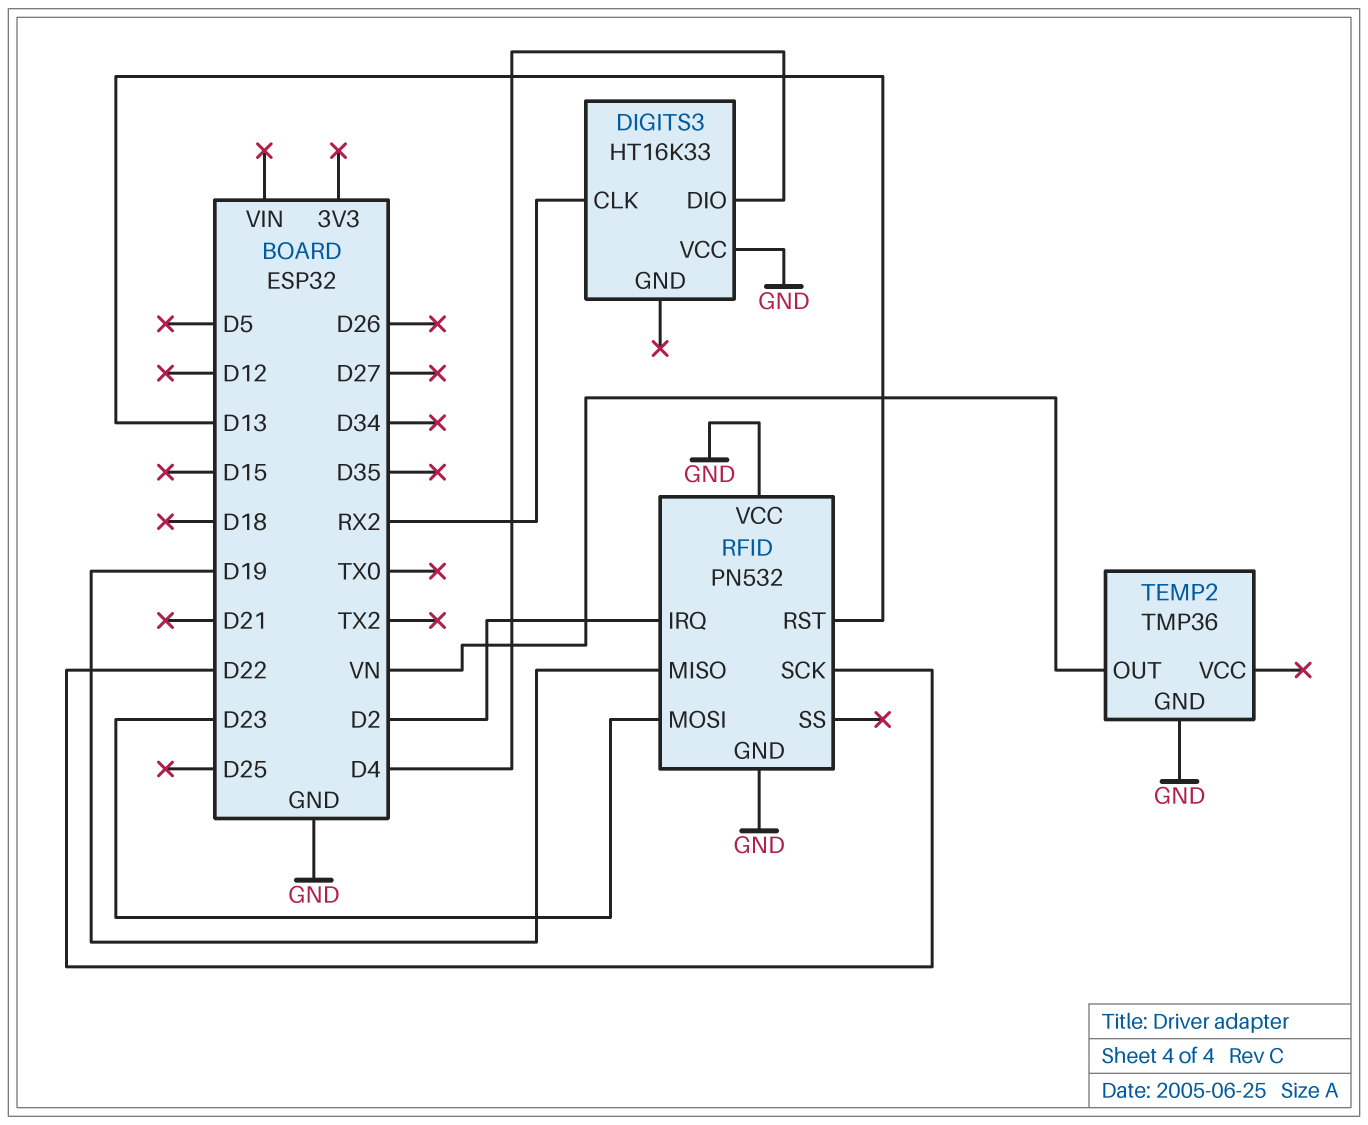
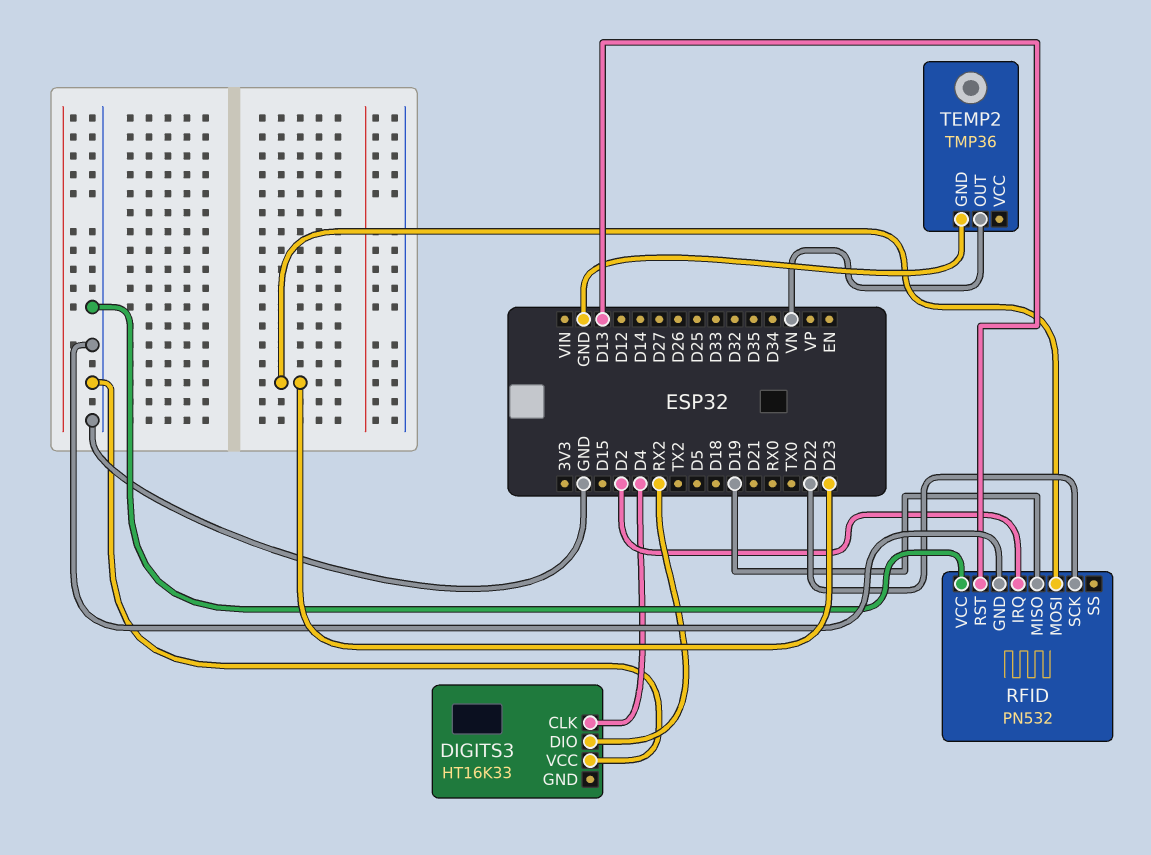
DIGITS3 pin CLK: RX2 -> D4
DIGITS3 pin DIO: D4 -> RX2

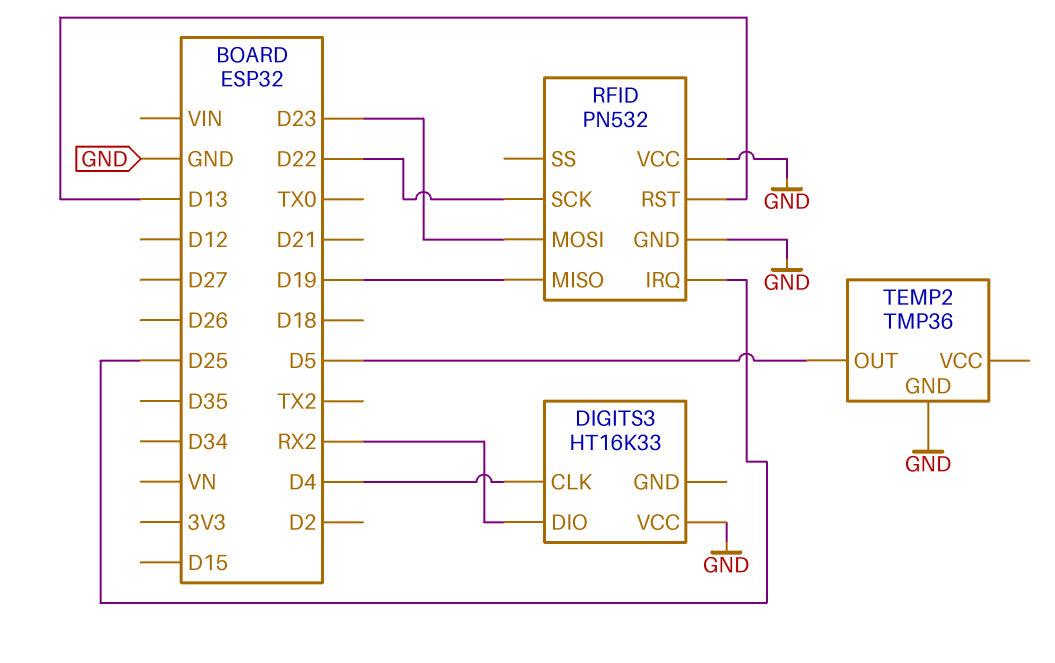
RFID pin IRQ: D2 -> D25
TEMP2 pin OUT: VN -> D5

